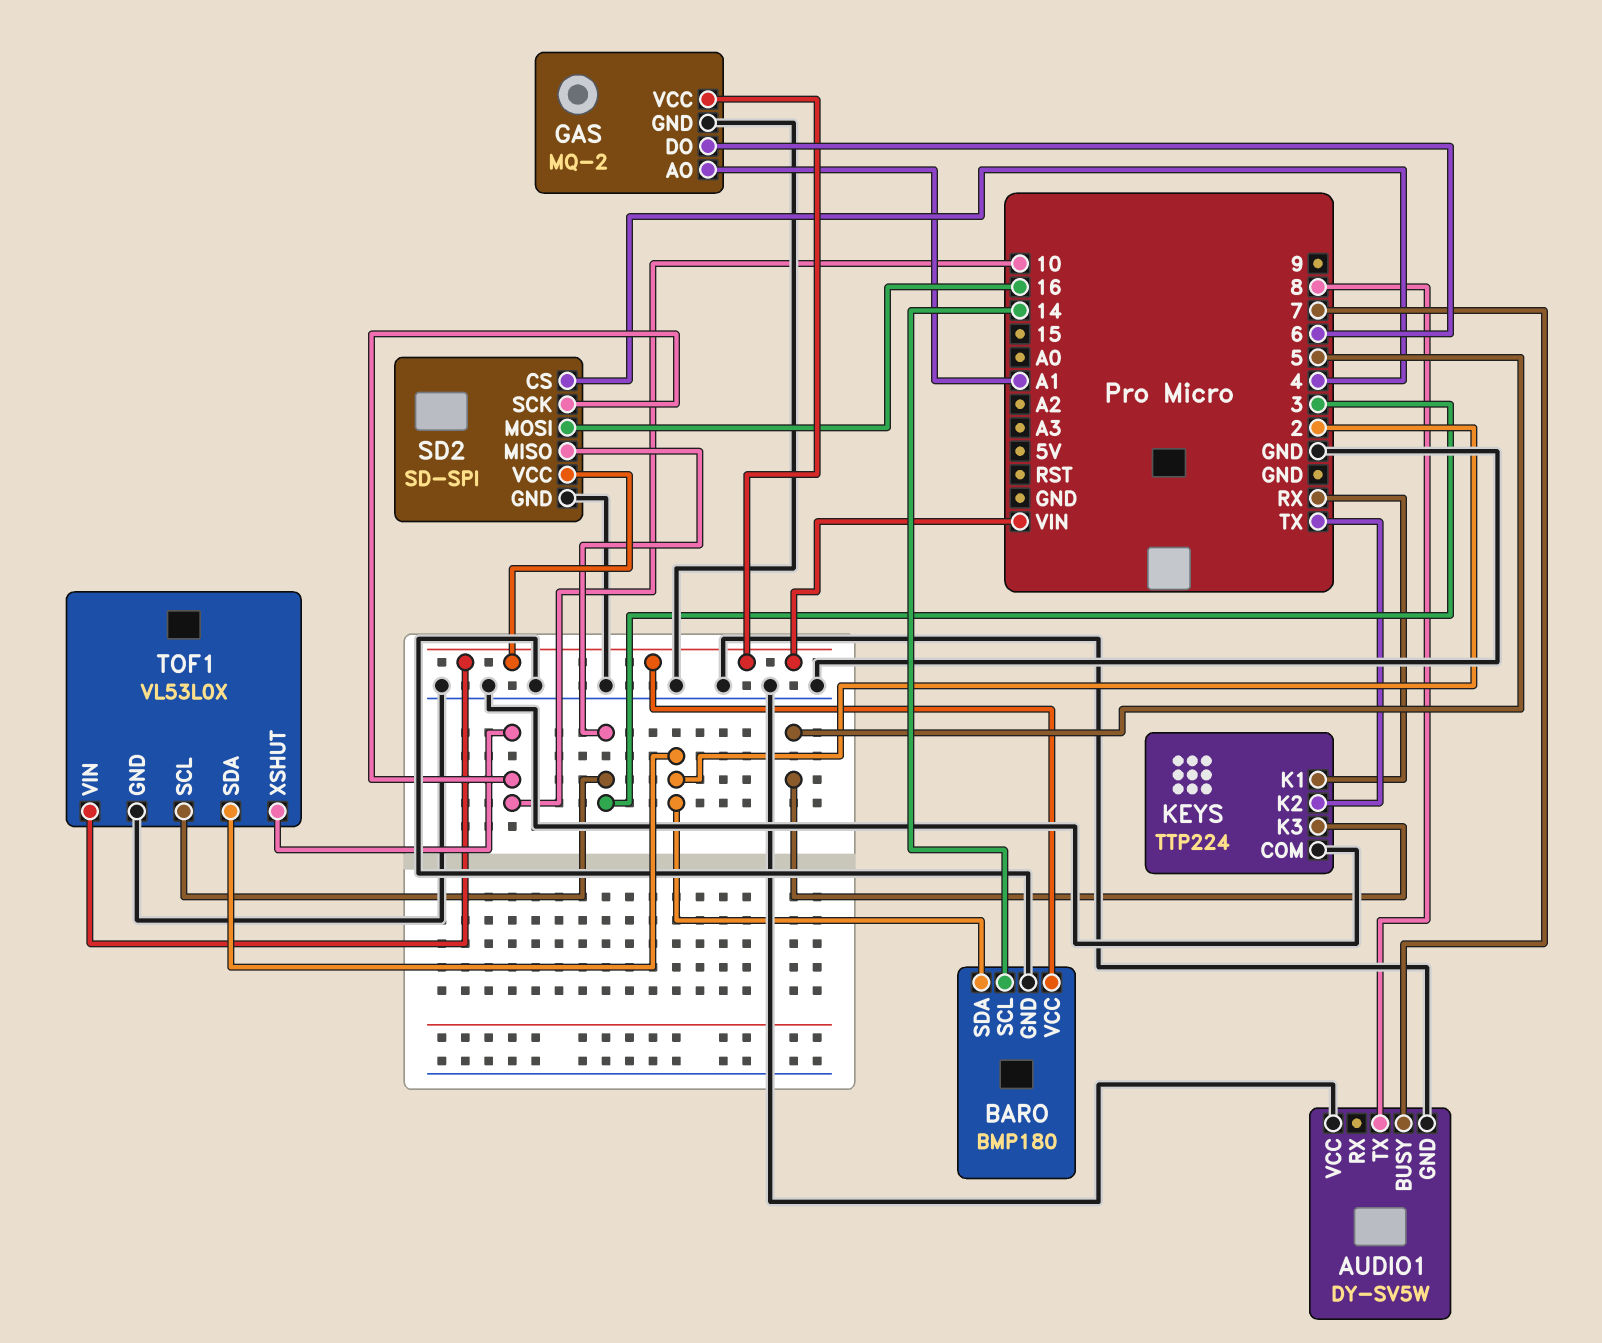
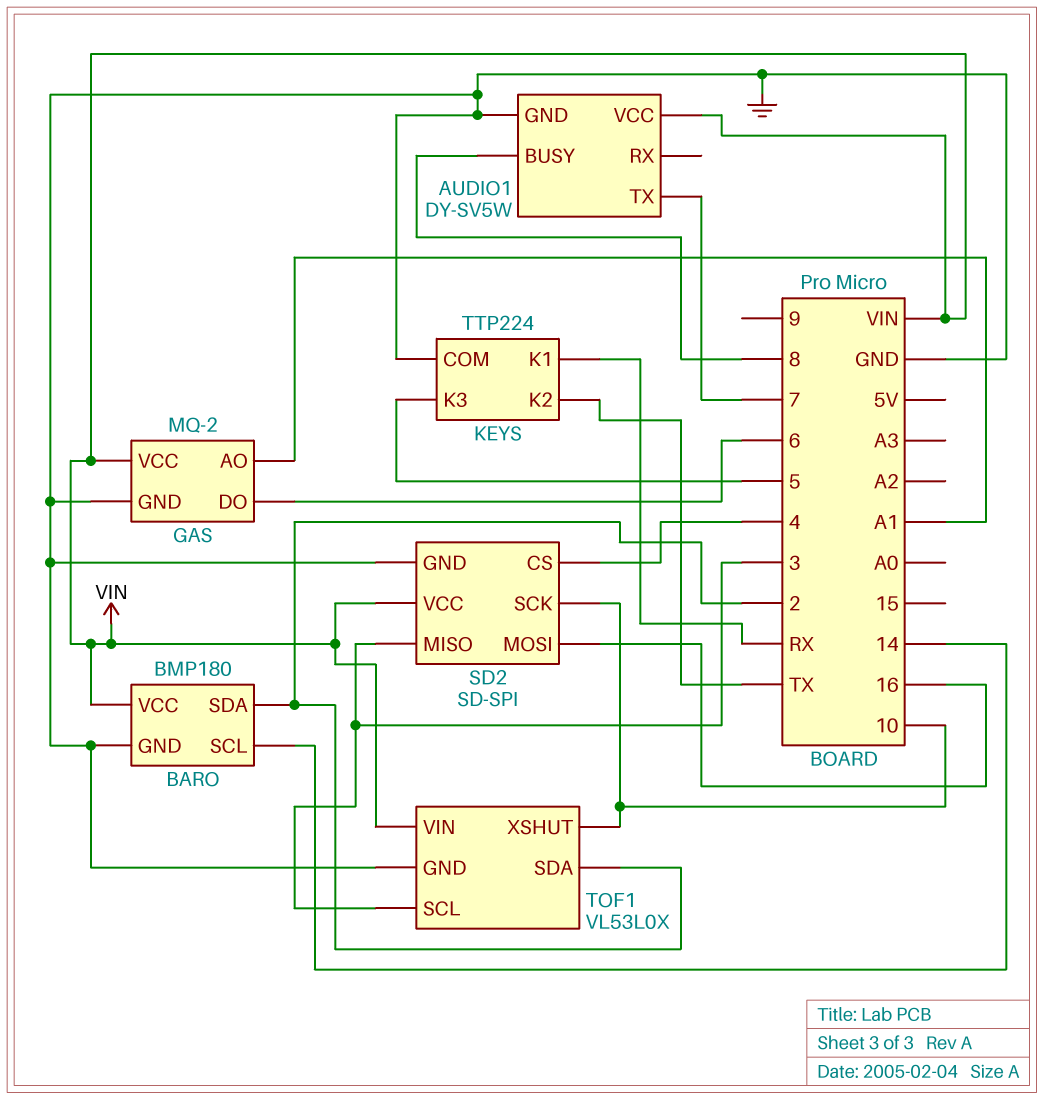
AUDIO1 pin BUSY: 7 -> 8
AUDIO1 pin TX: 8 -> 7
AUDIO1 pin VCC: GND -> VIN

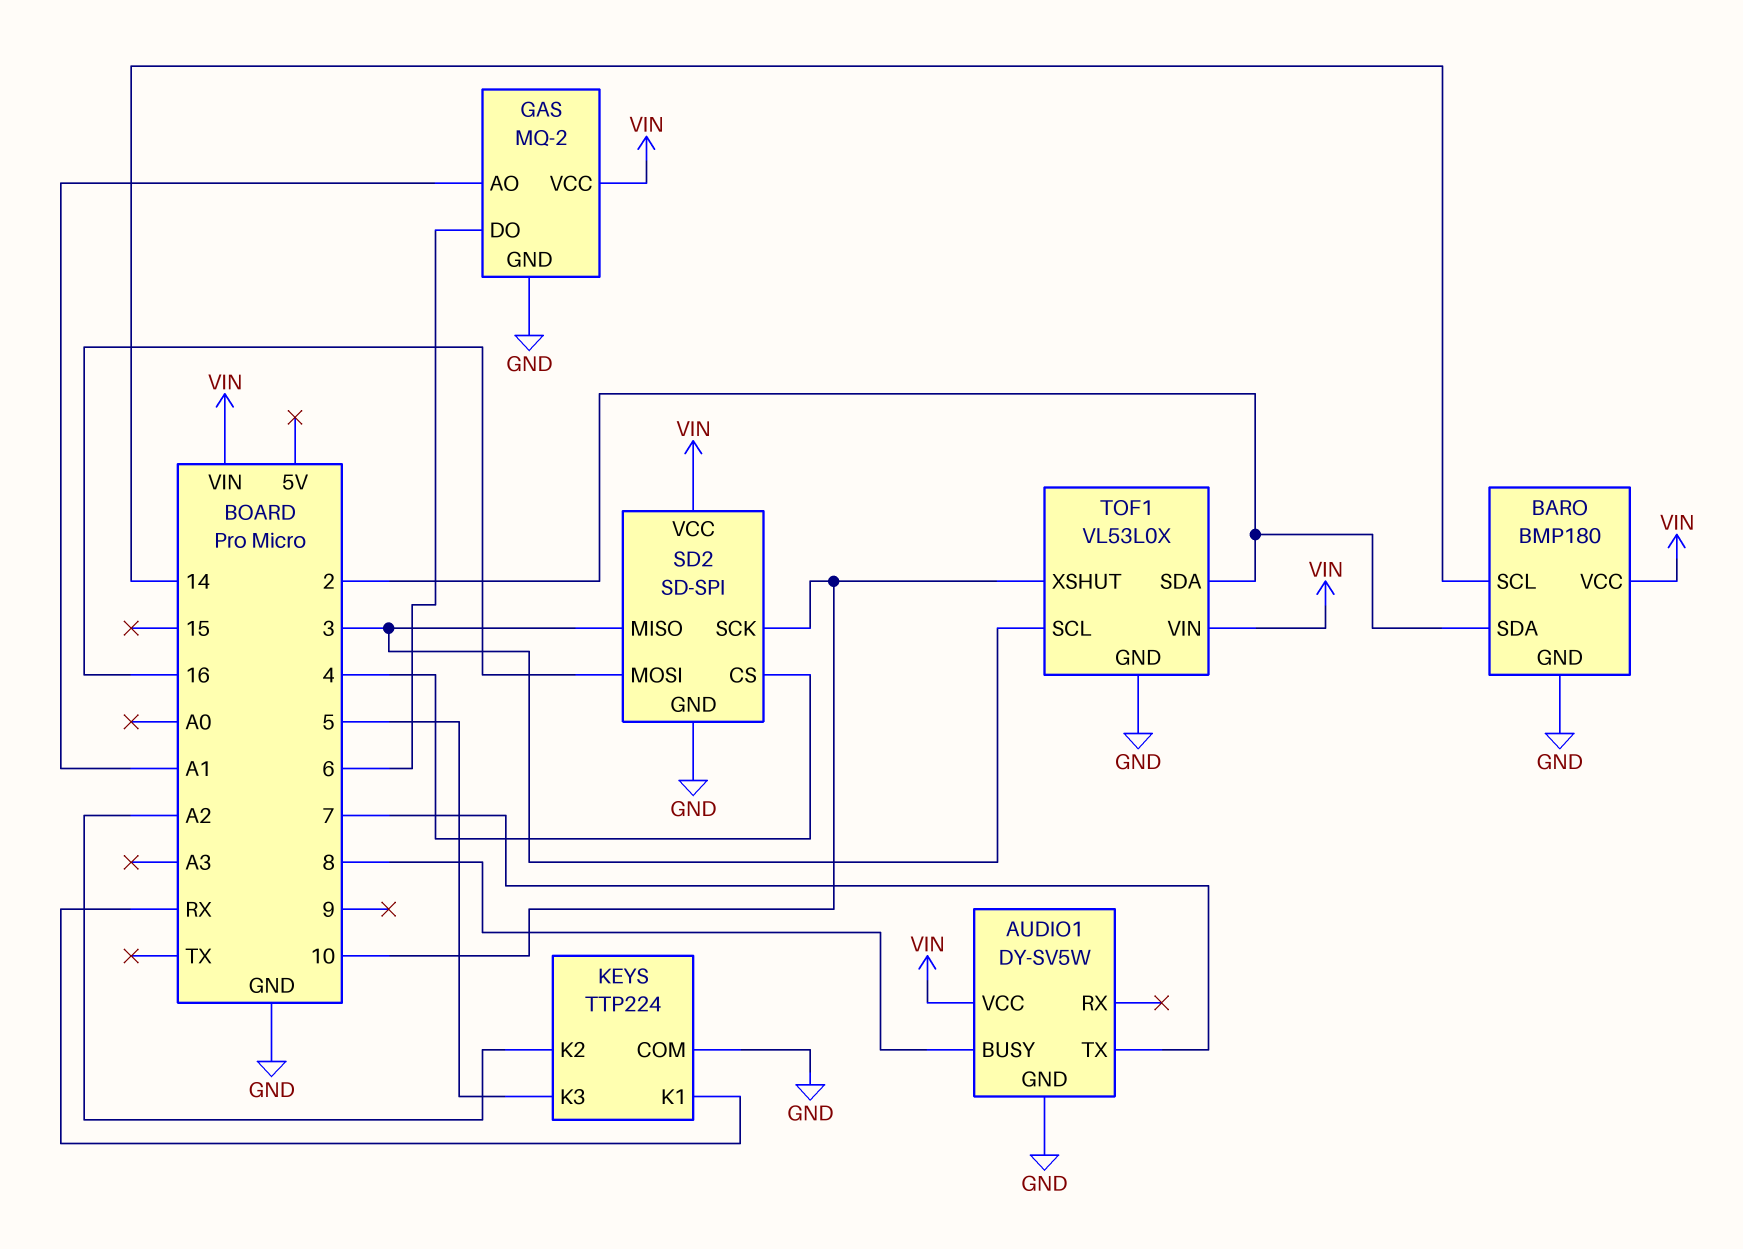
KEYS pin K2: TX -> A2

